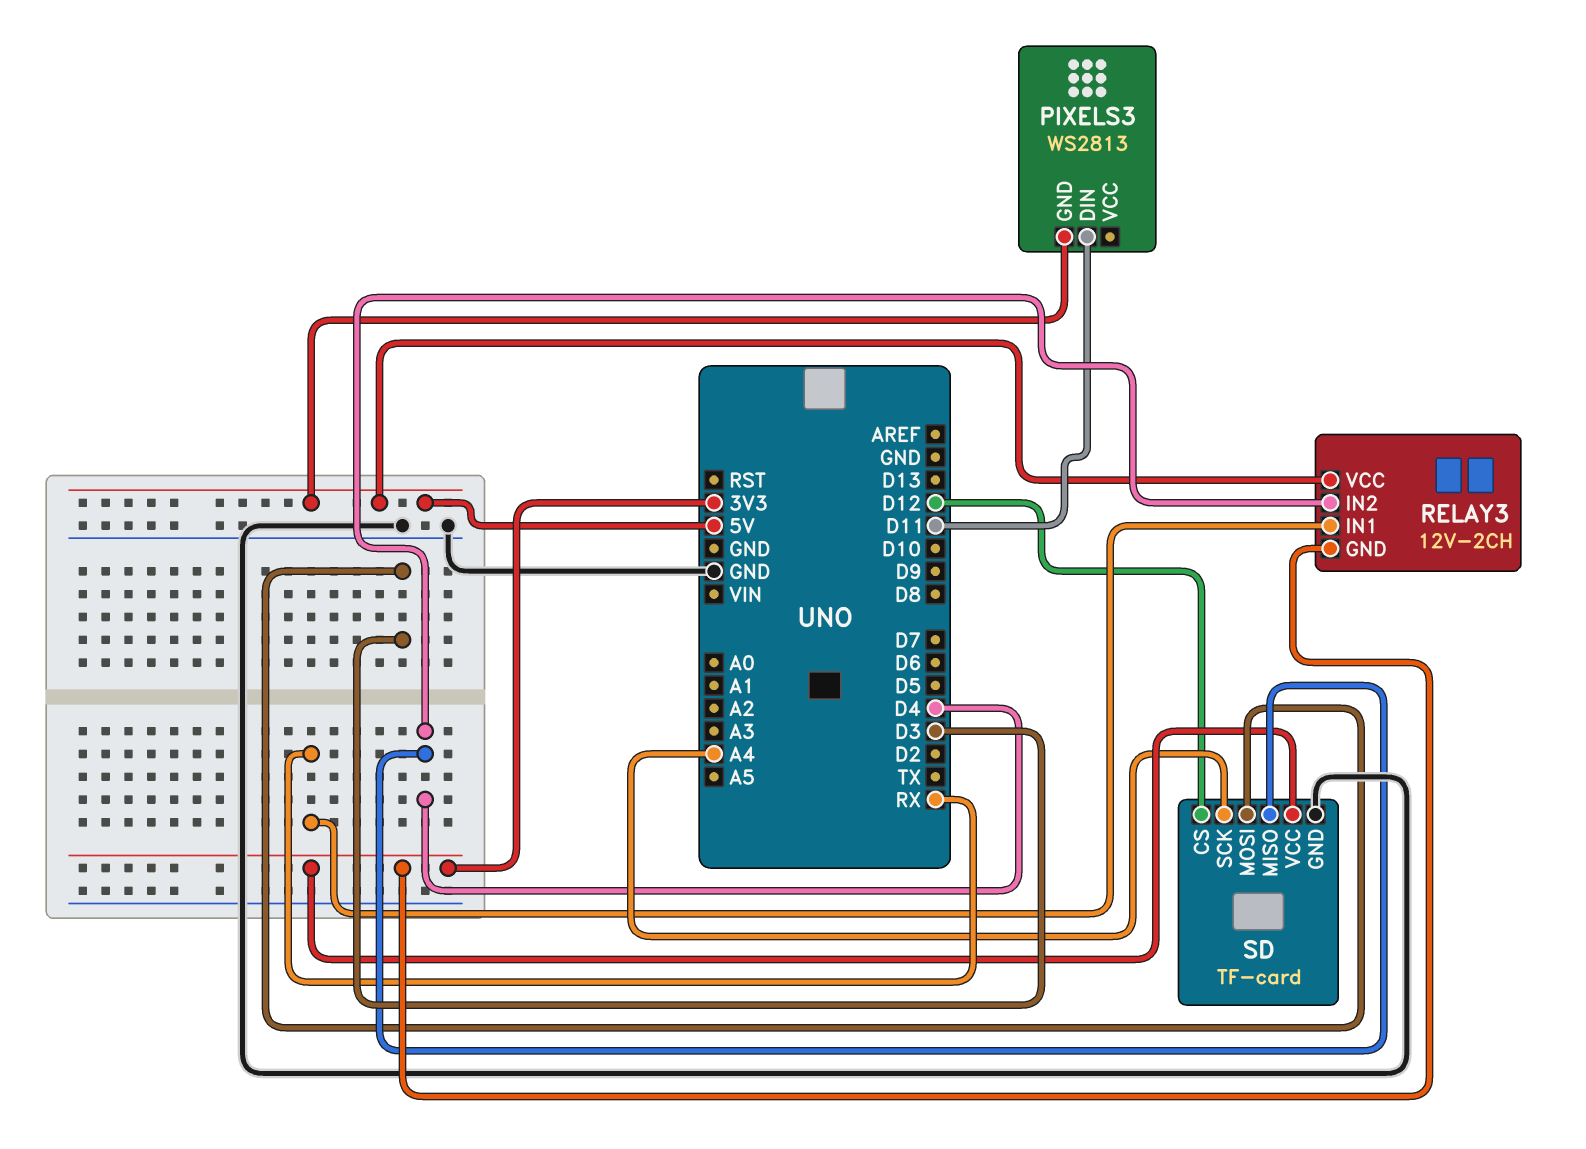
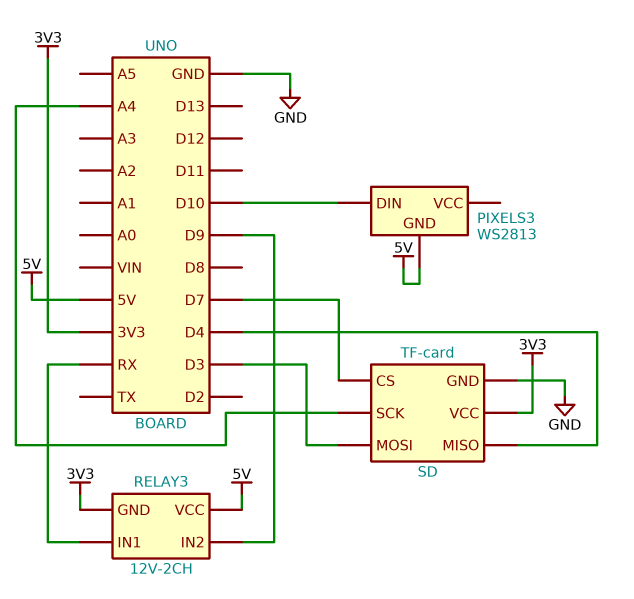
PIXELS3 pin DIN: D11 -> D10
RELAY3 pin IN2: D4 -> D9
SD pin CS: D12 -> D7

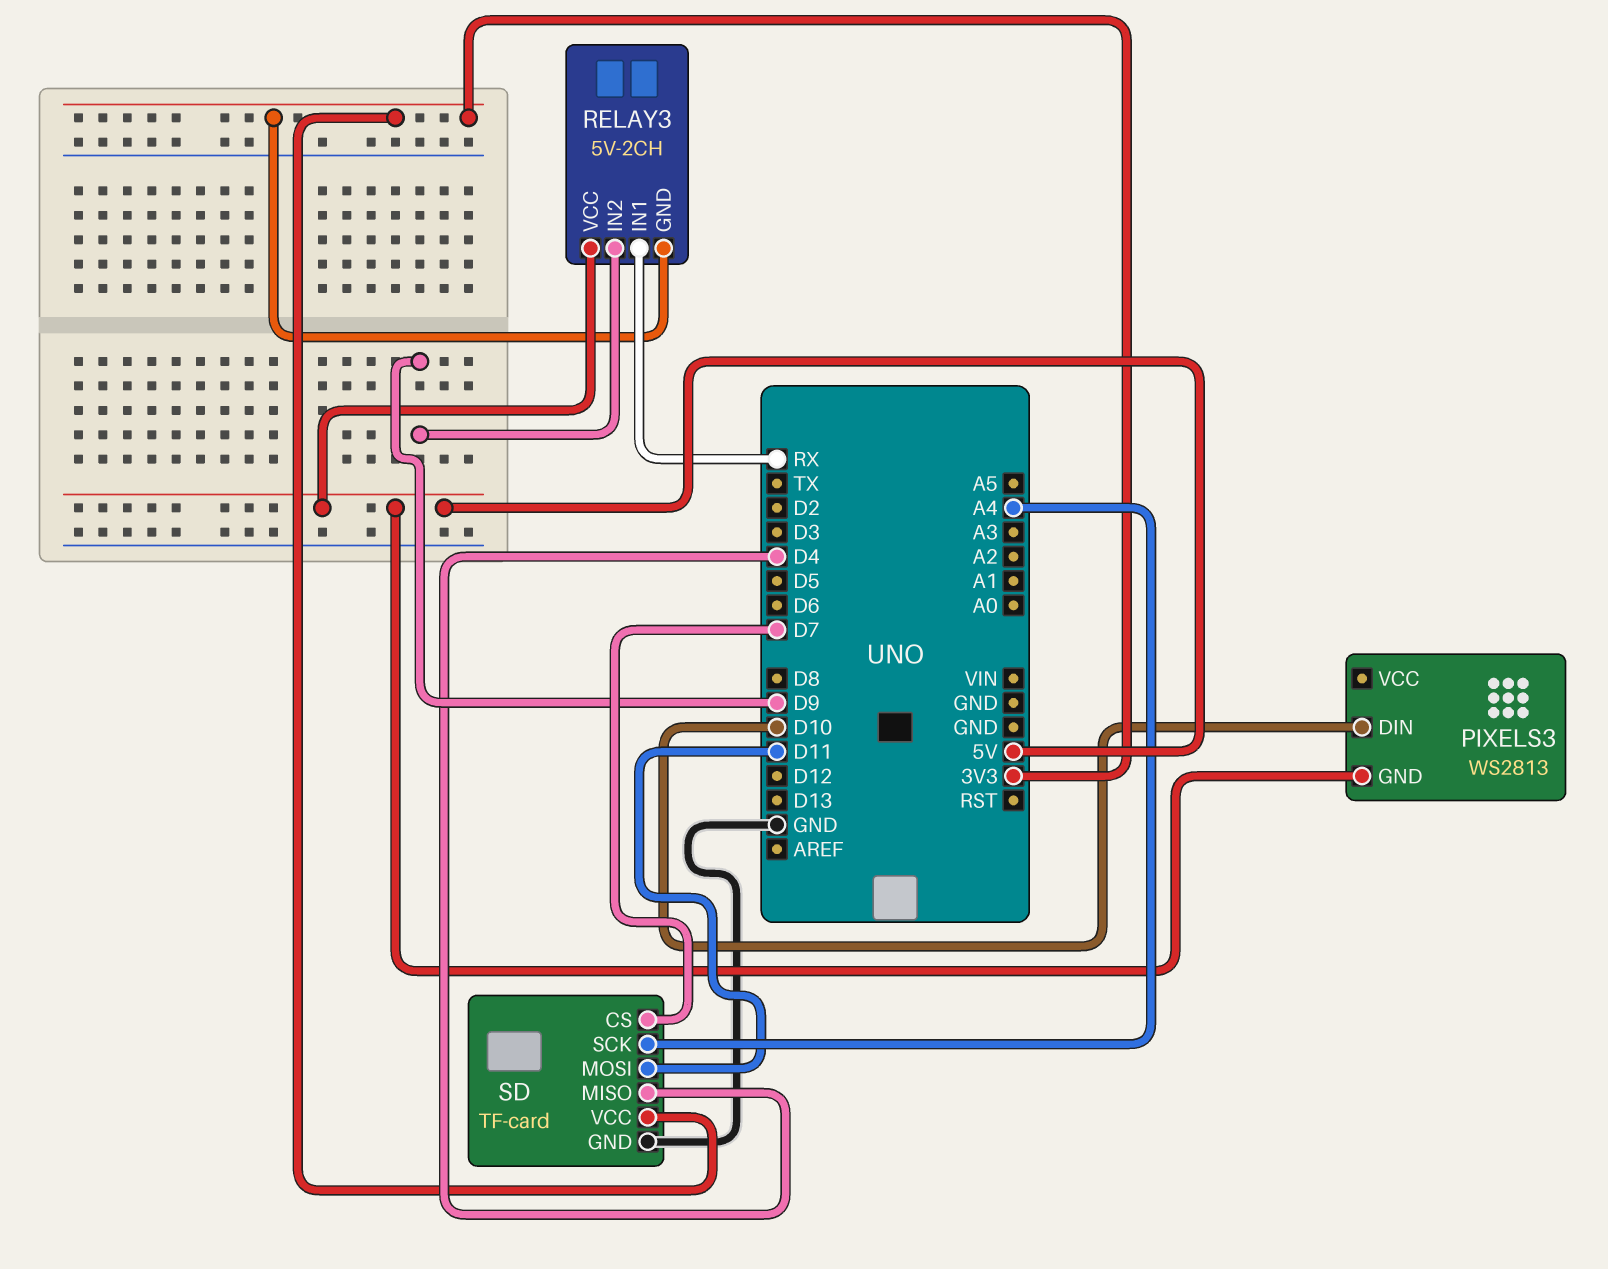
RELAY3: 12V-2CH -> 5V-2CH
SD pin MOSI: D3 -> D11

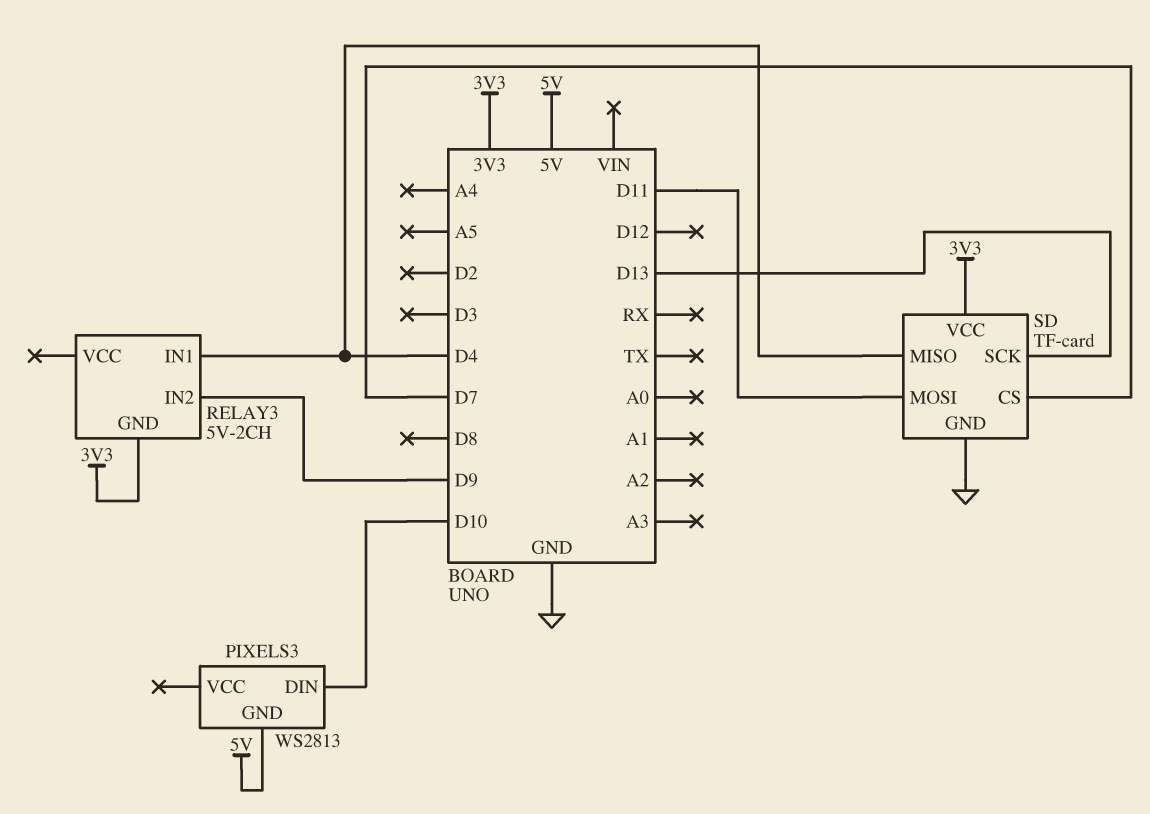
RELAY3 pin IN1: RX -> D4
RELAY3 pin VCC: 5V -> none
SD pin SCK: A4 -> D13

